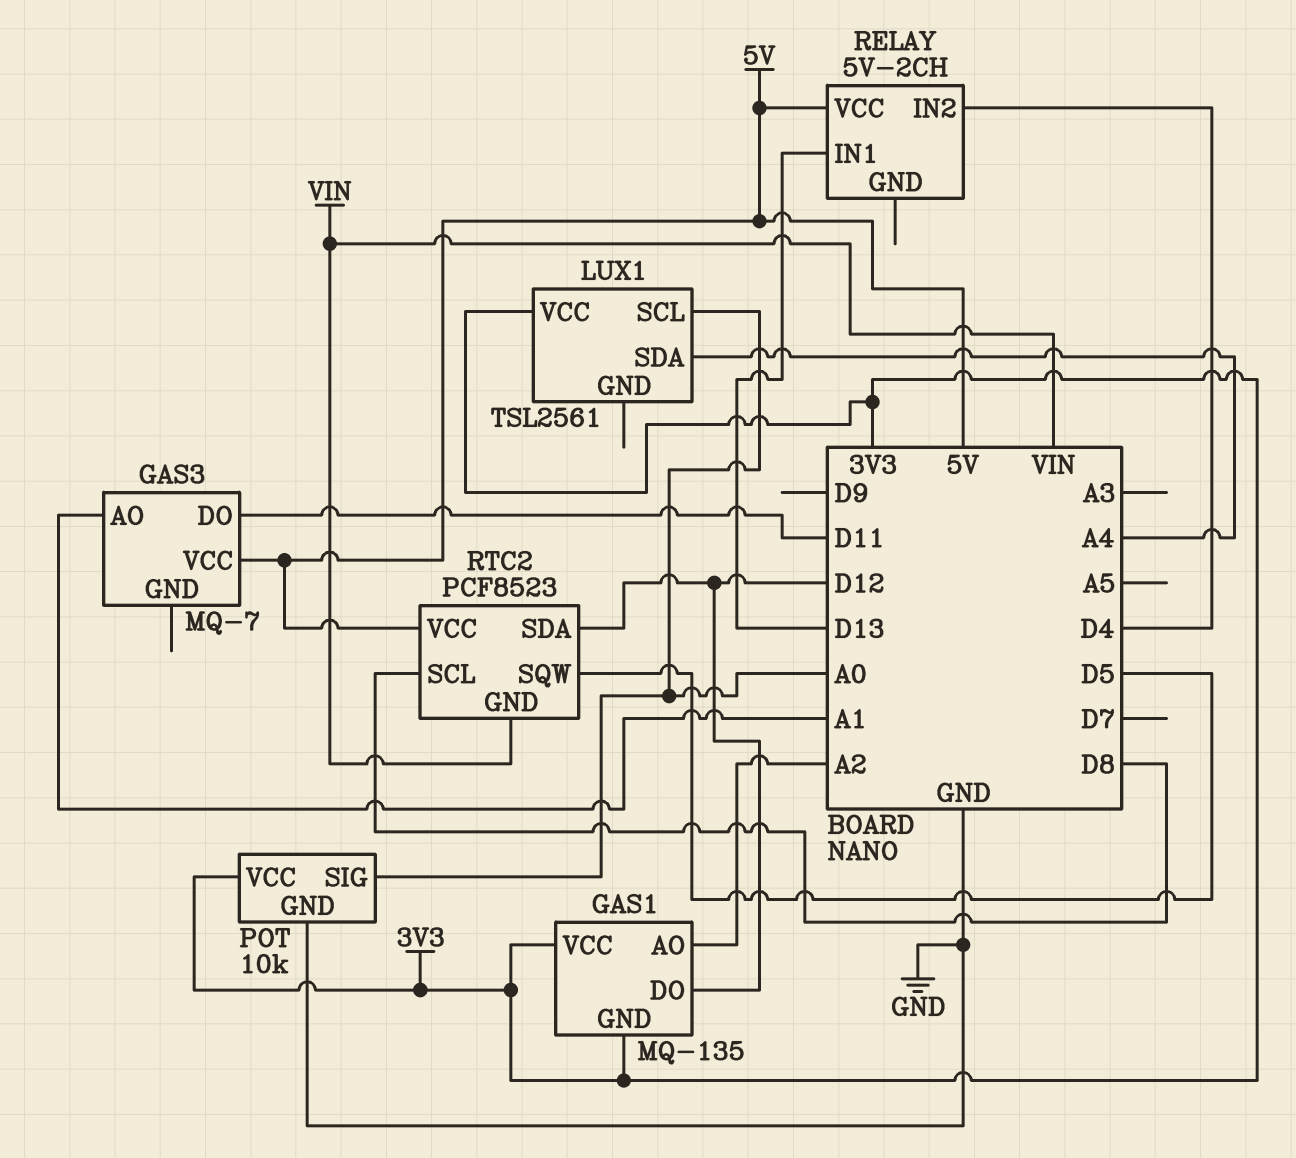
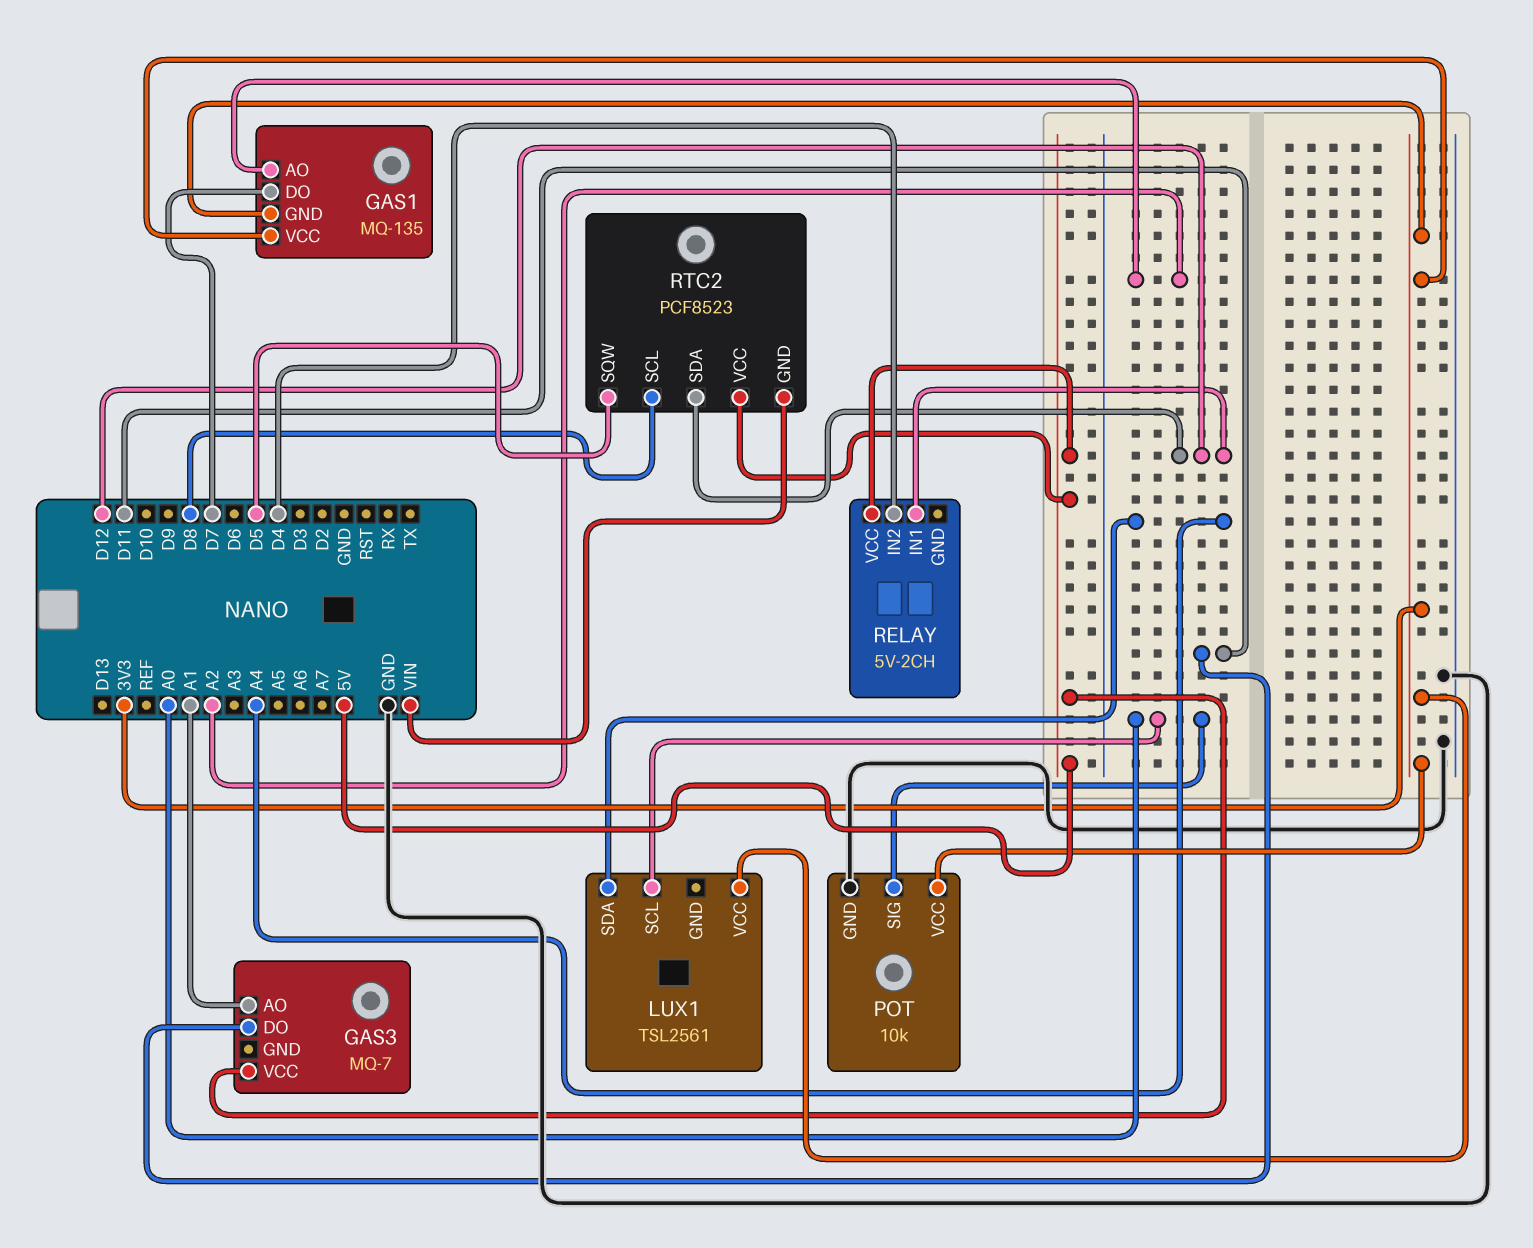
GAS1 pin DO: D12 -> D7
RELAY pin IN1: D13 -> D12

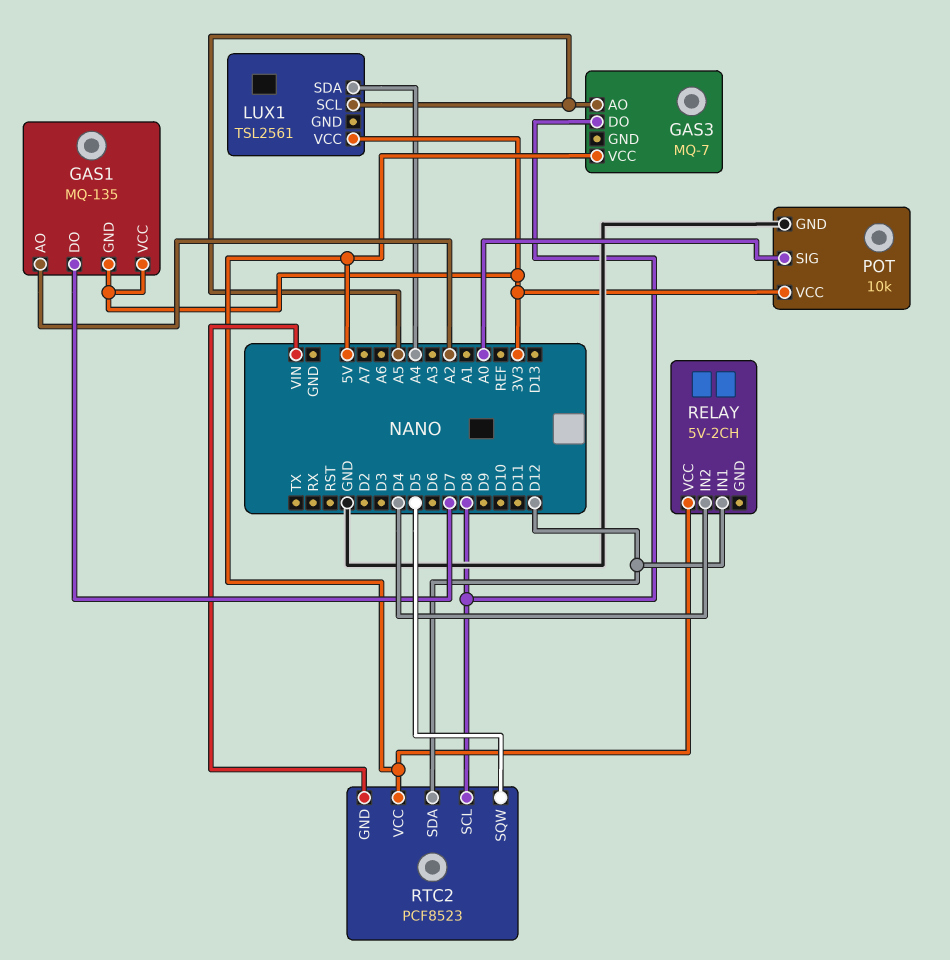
GAS3 pin AO: A1 -> A5
GAS3 pin DO: D11 -> D8
LUX1 pin SCL: A0 -> A5

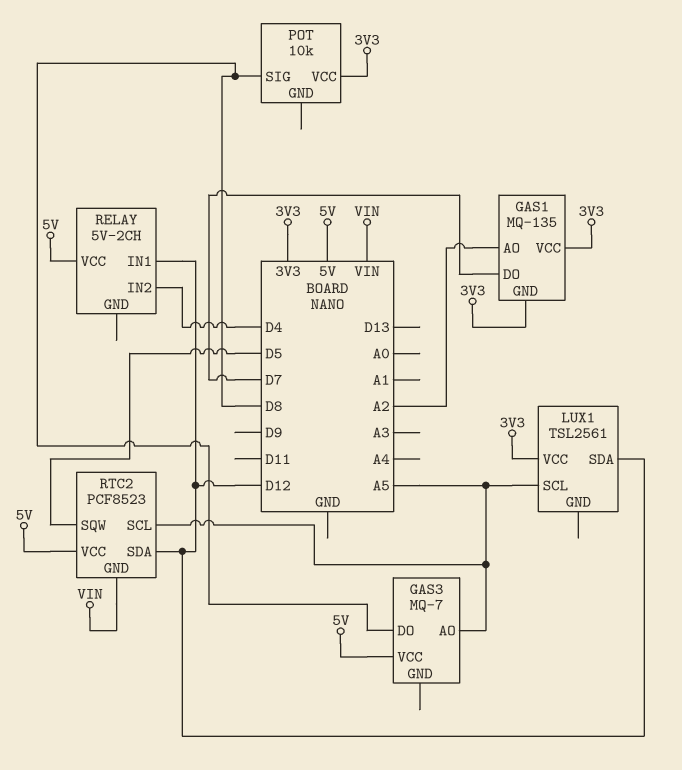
LUX1 pin SDA: A4 -> D12
POT pin GND: GND -> none
POT pin SIG: A0 -> D8
RTC2 pin SCL: D8 -> A5

